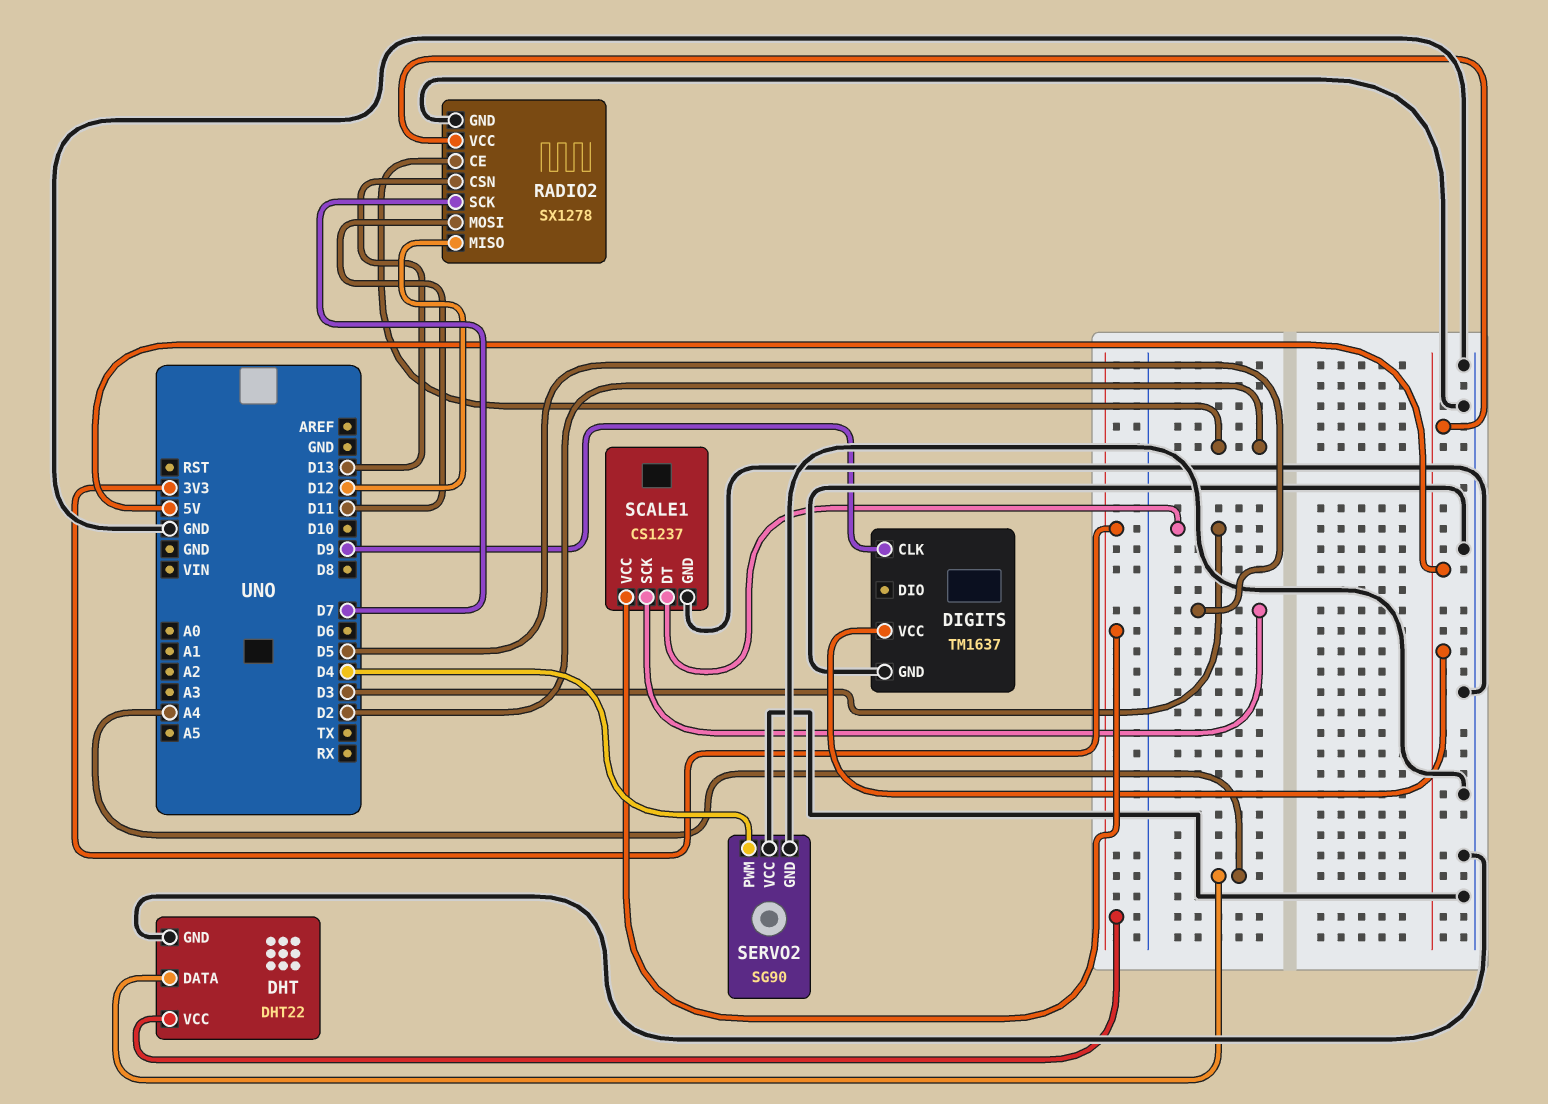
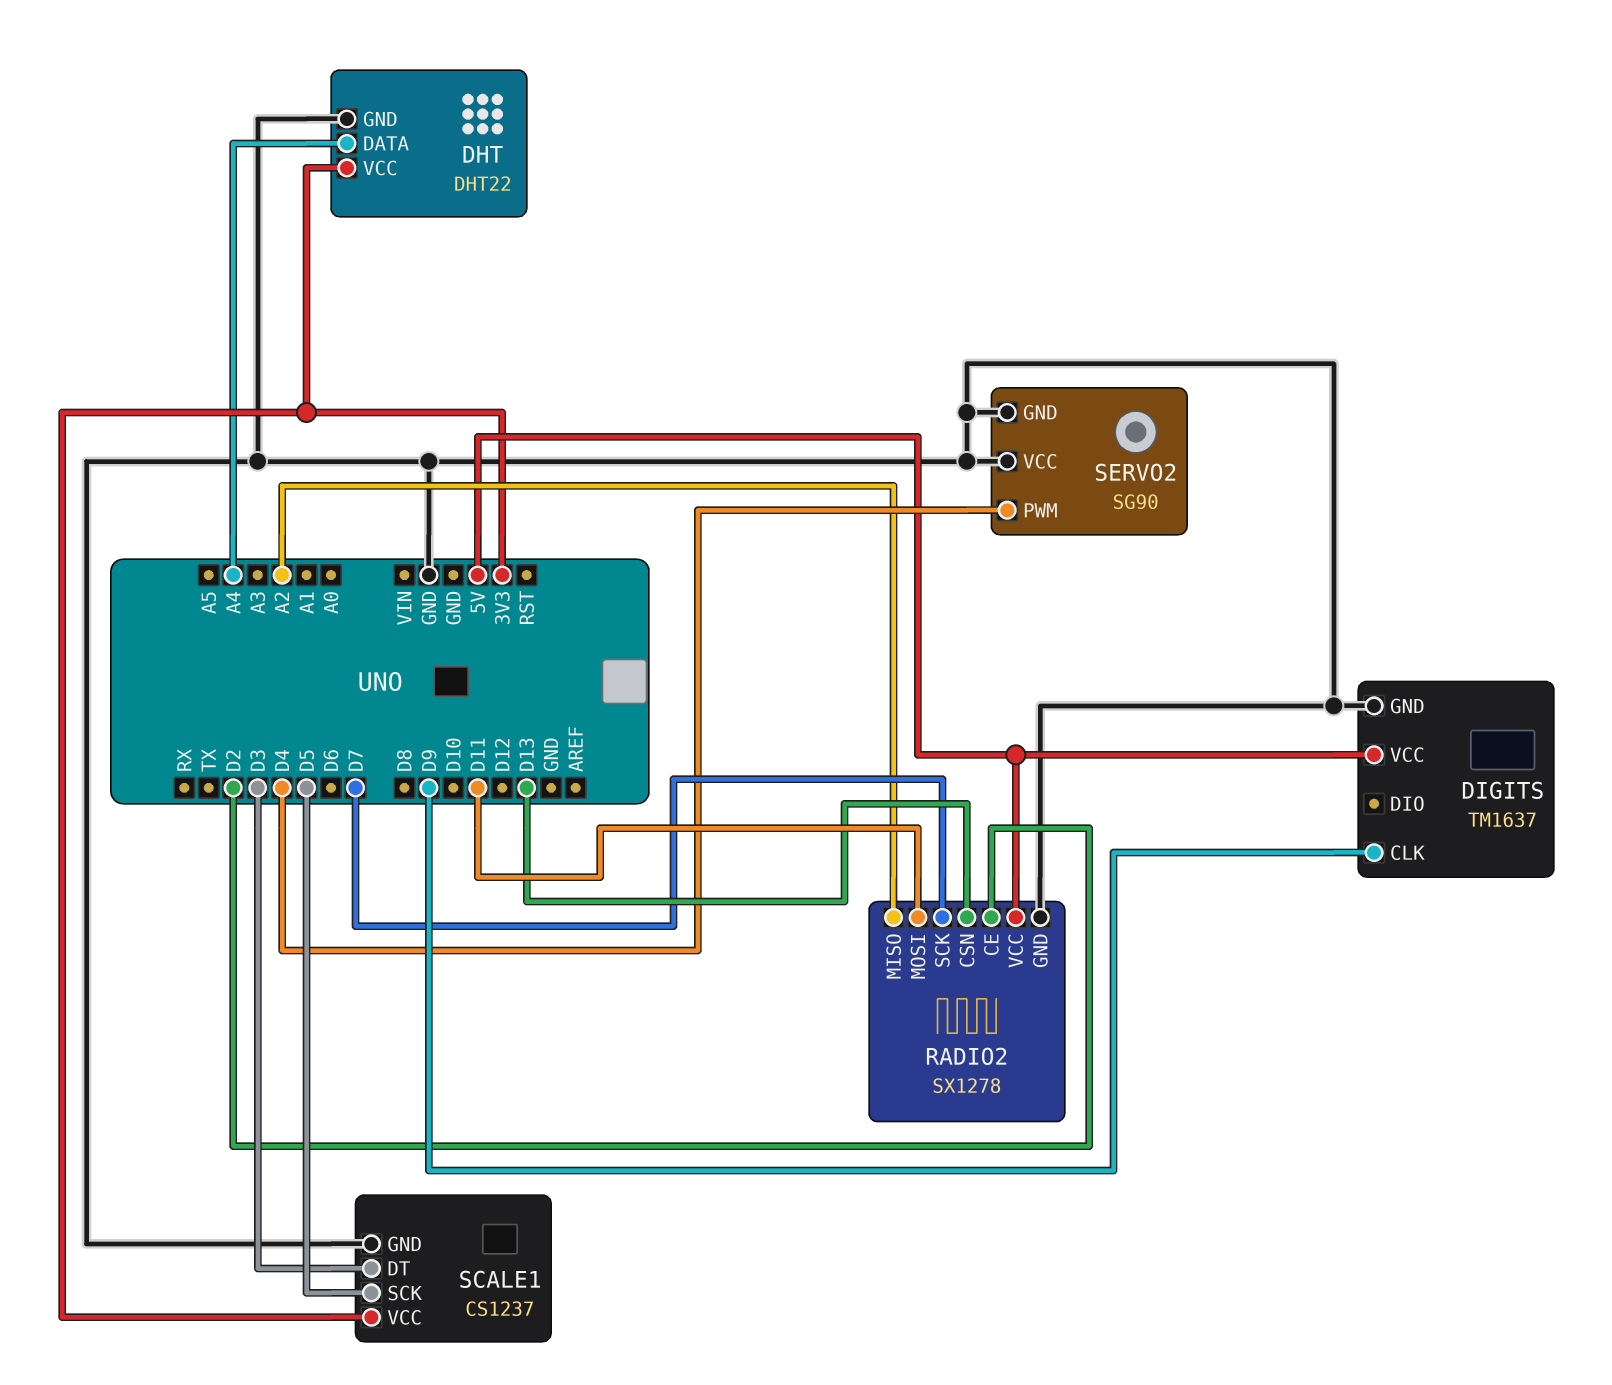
RADIO2 pin MISO: D12 -> A2

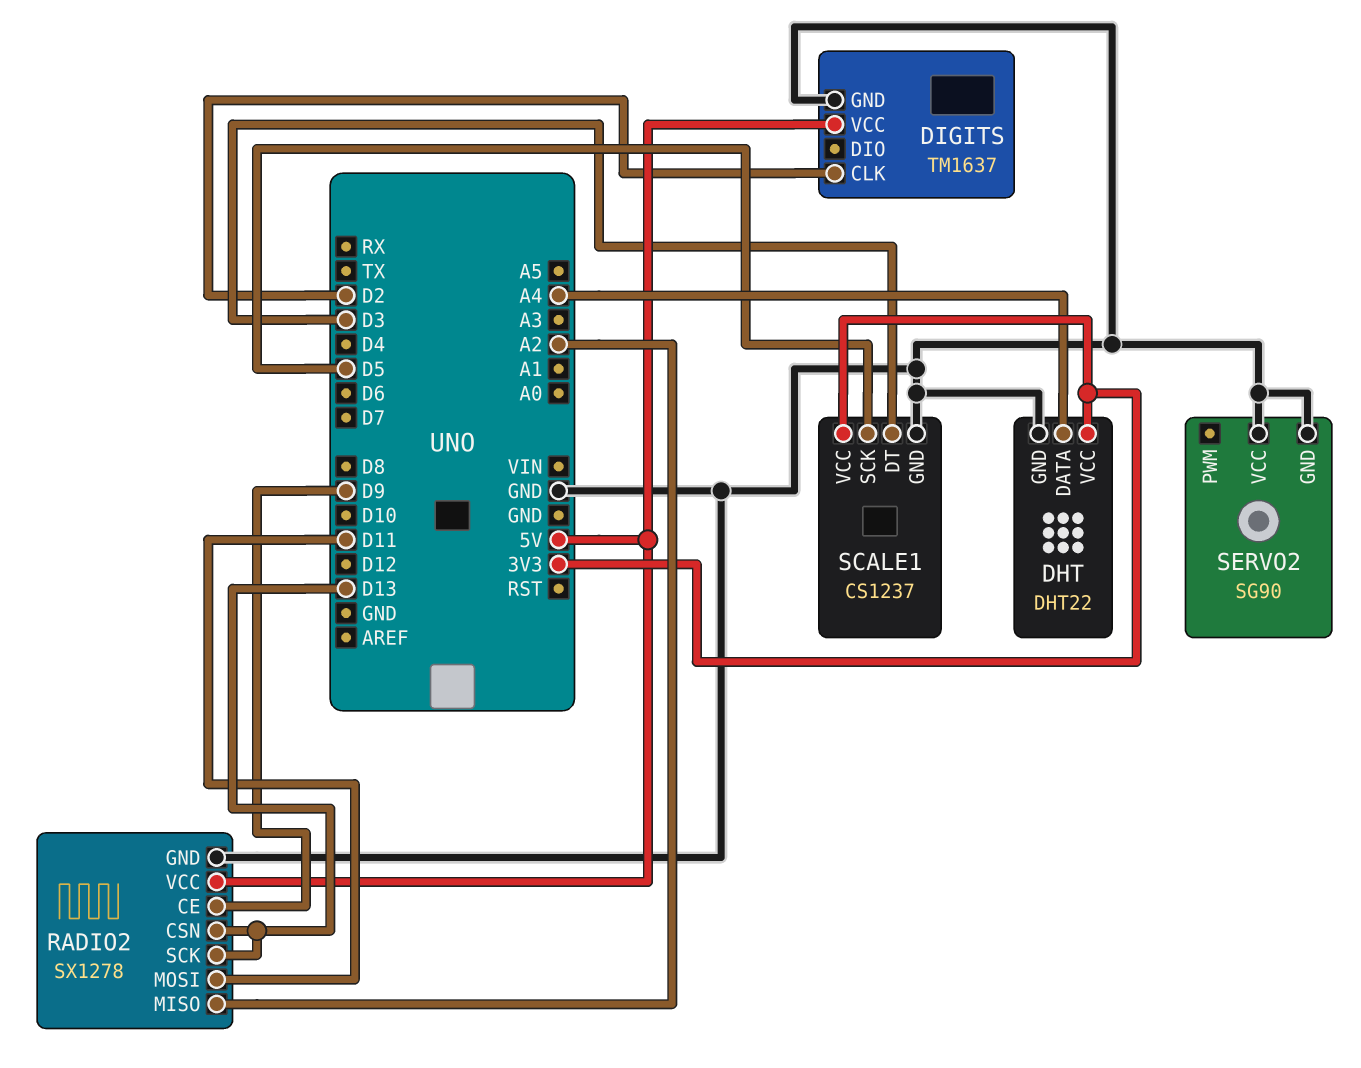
DIGITS pin CLK: D9 -> D2
RADIO2 pin CE: D2 -> D9
RADIO2 pin SCK: D7 -> D13
SERVO2 pin PWM: D4 -> none

